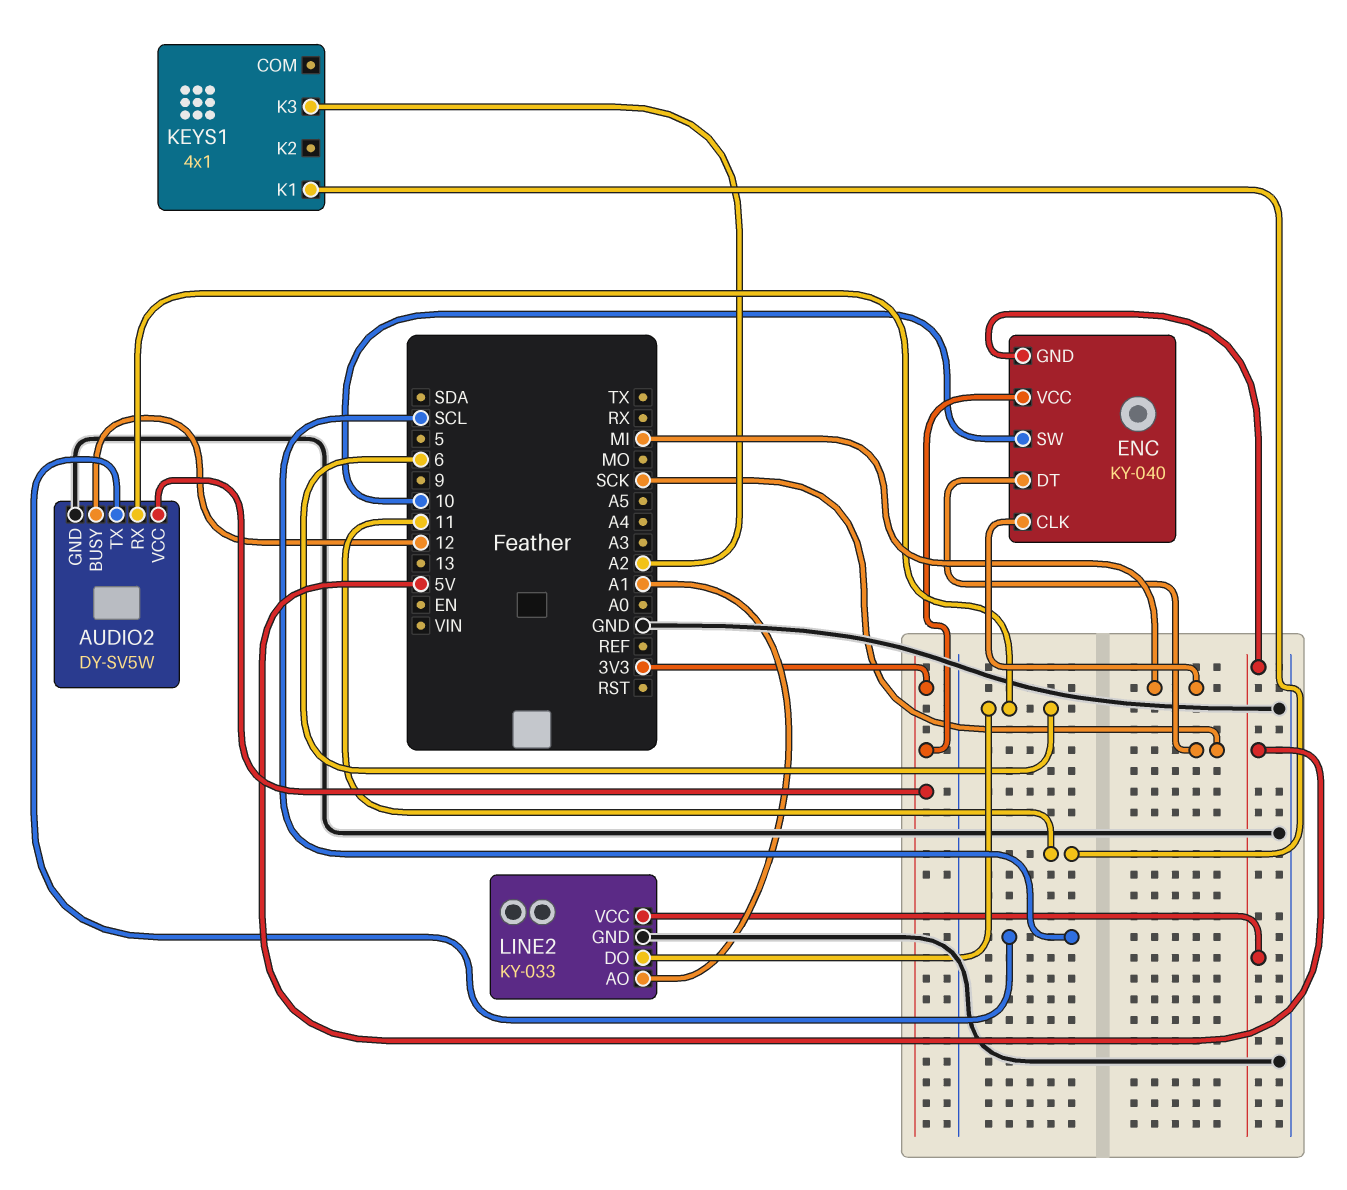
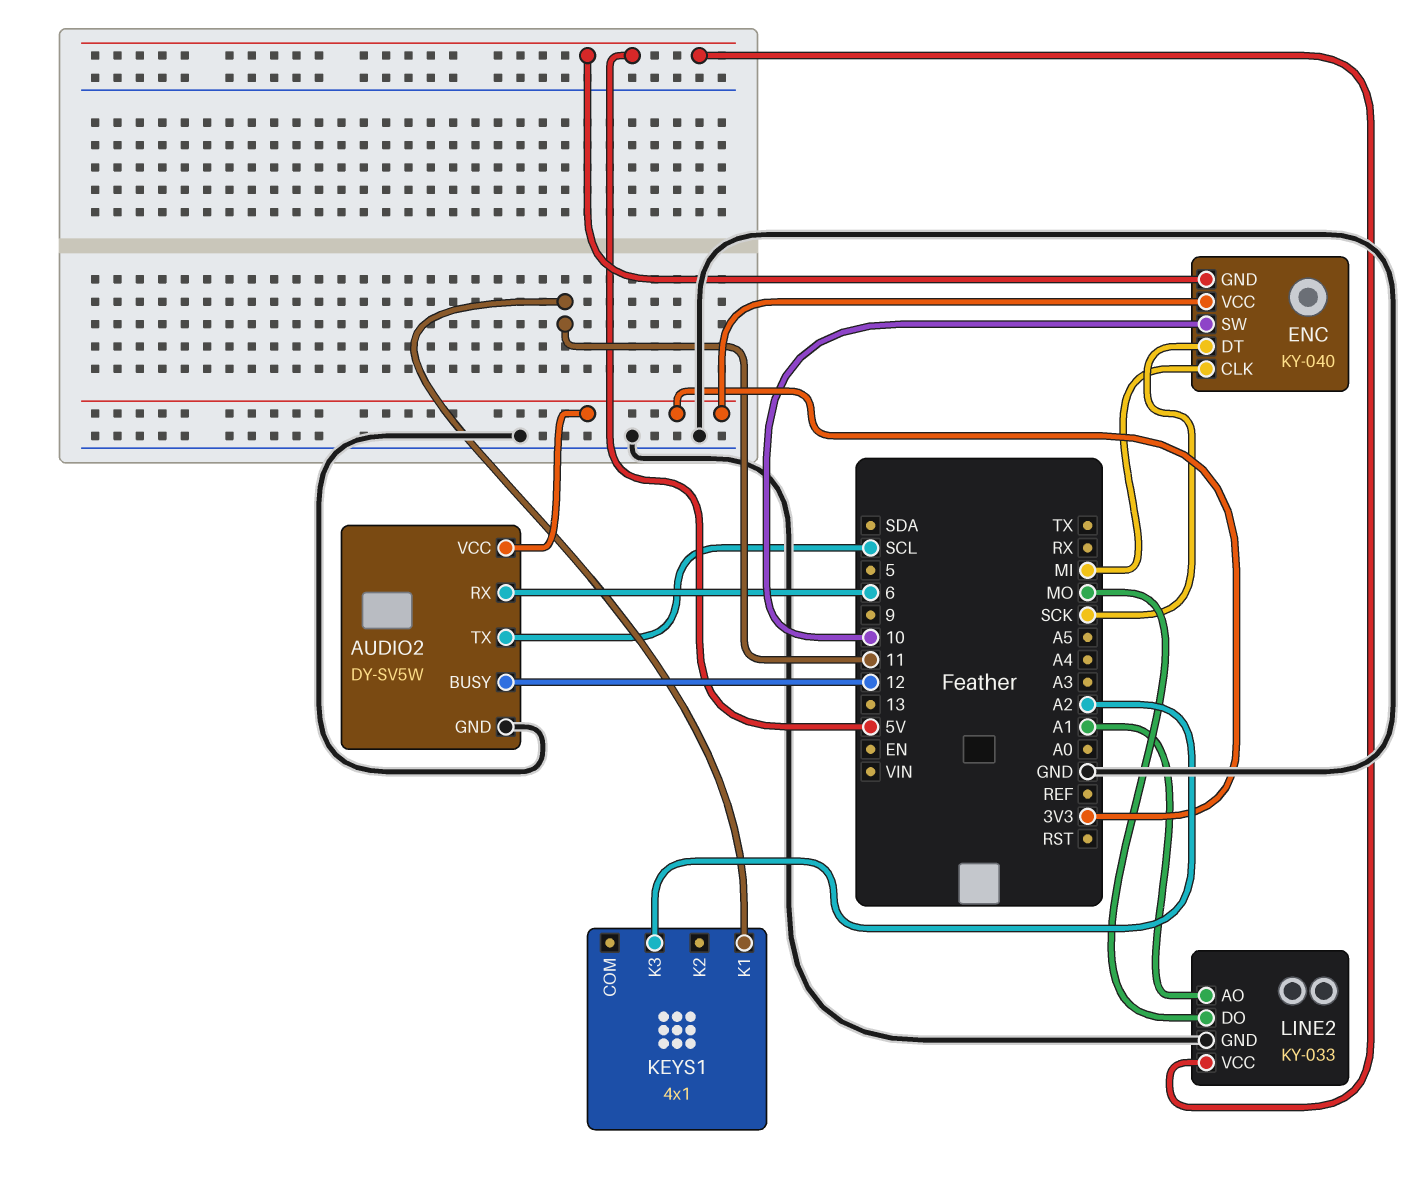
LINE2 pin DO: 6 -> MO

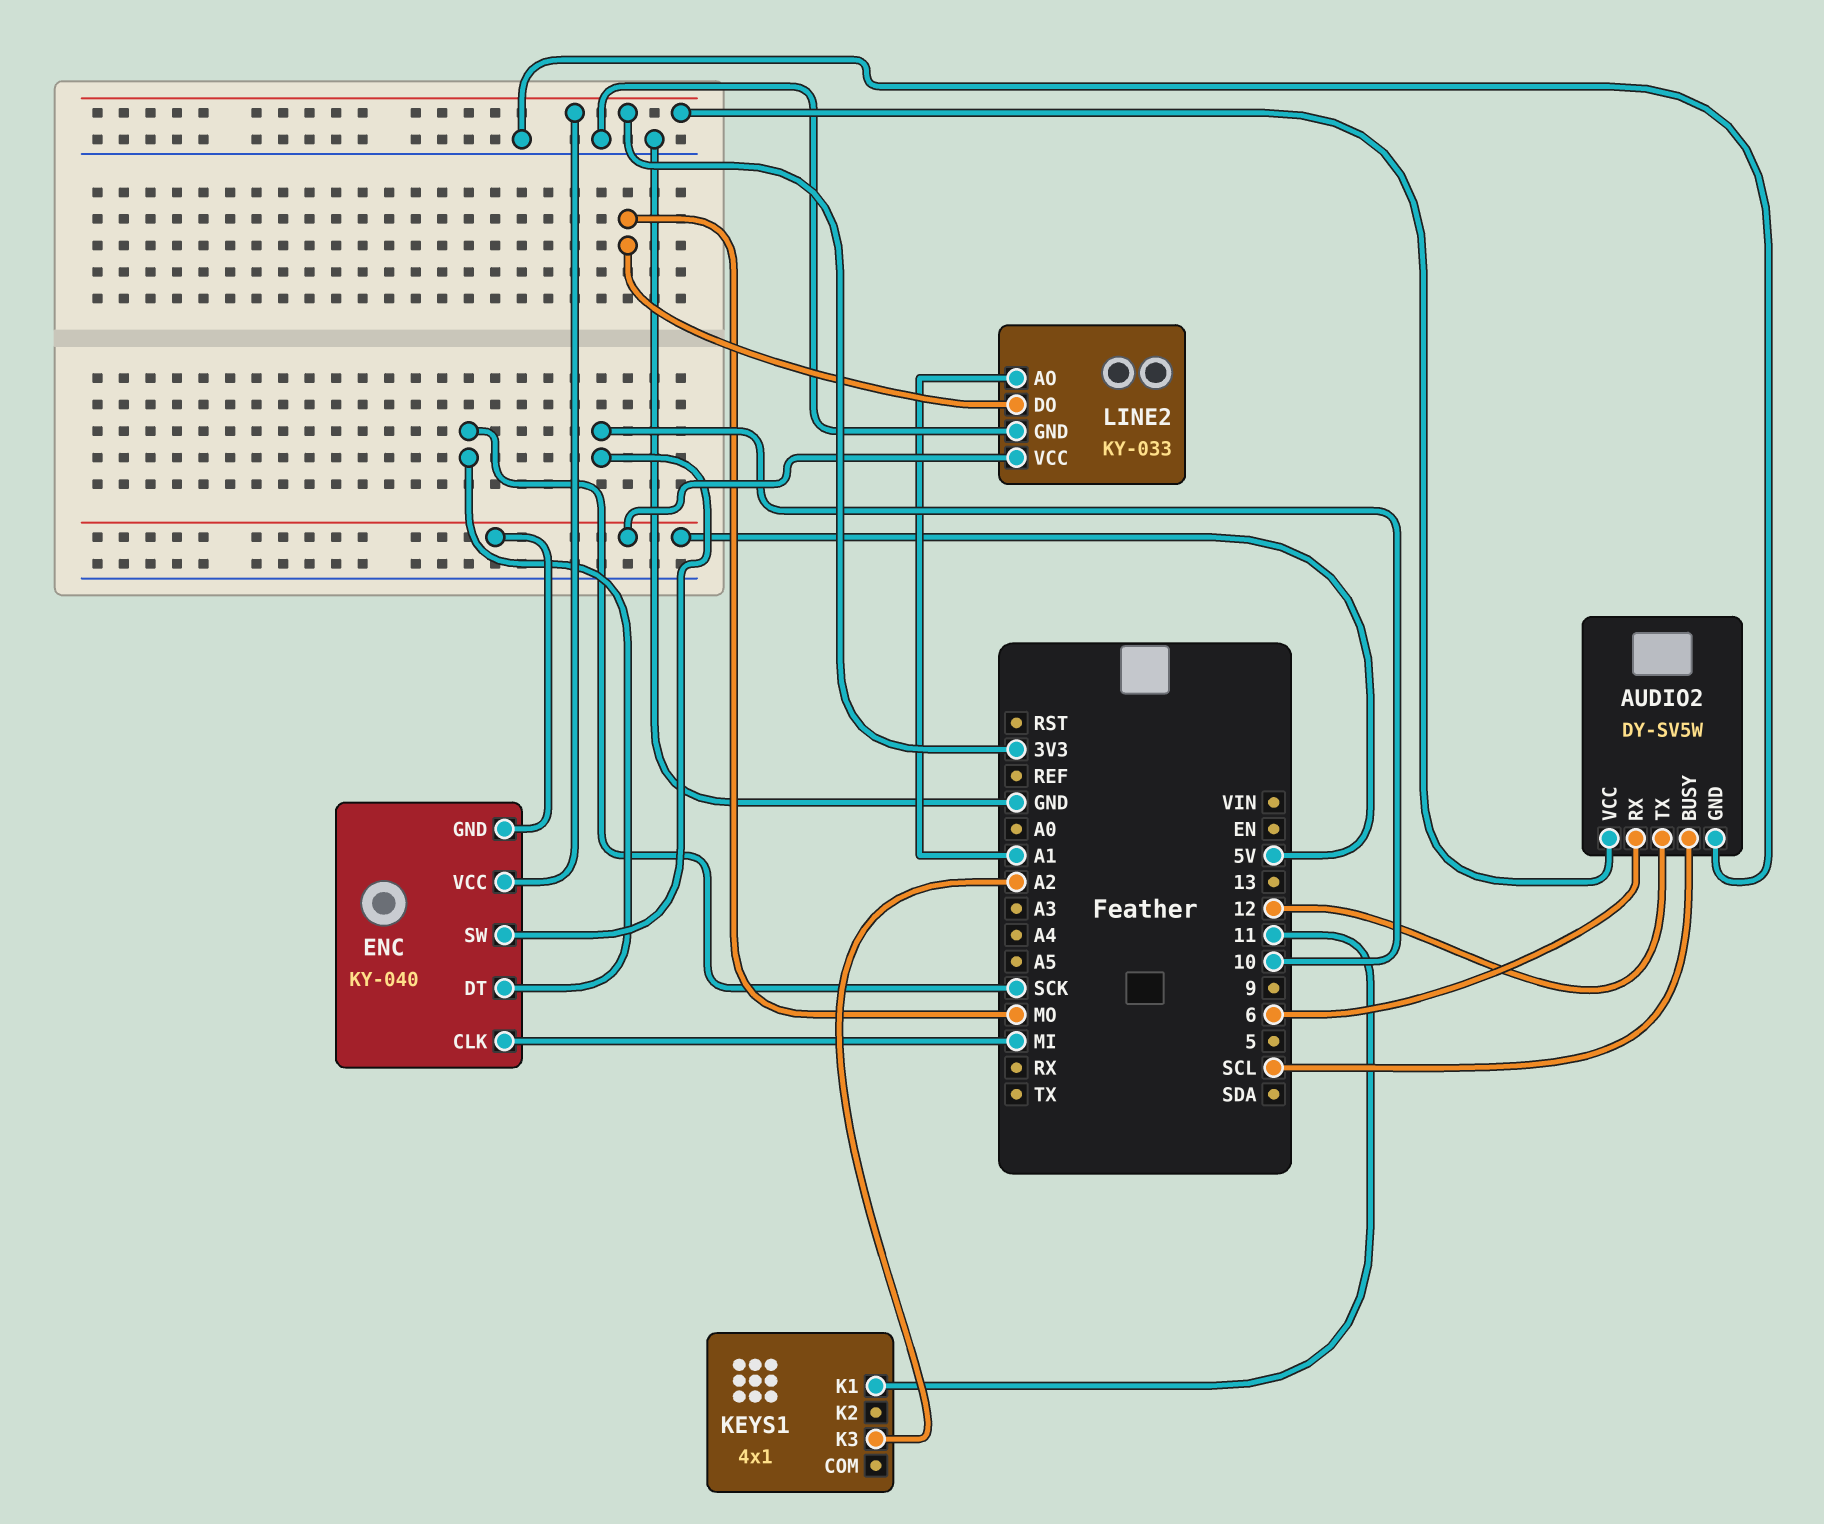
AUDIO2 pin BUSY: 12 -> SCL
AUDIO2 pin TX: SCL -> 12

